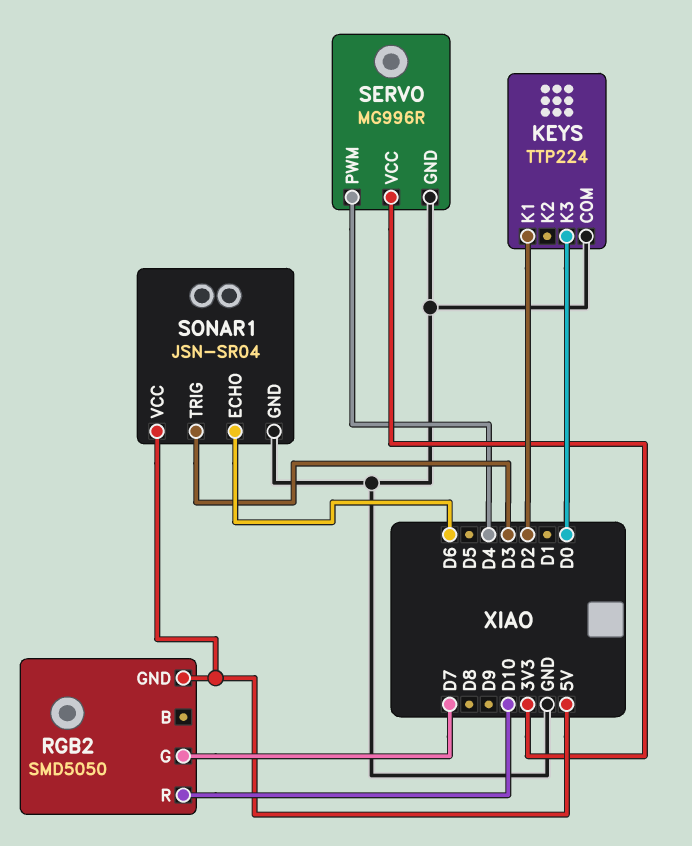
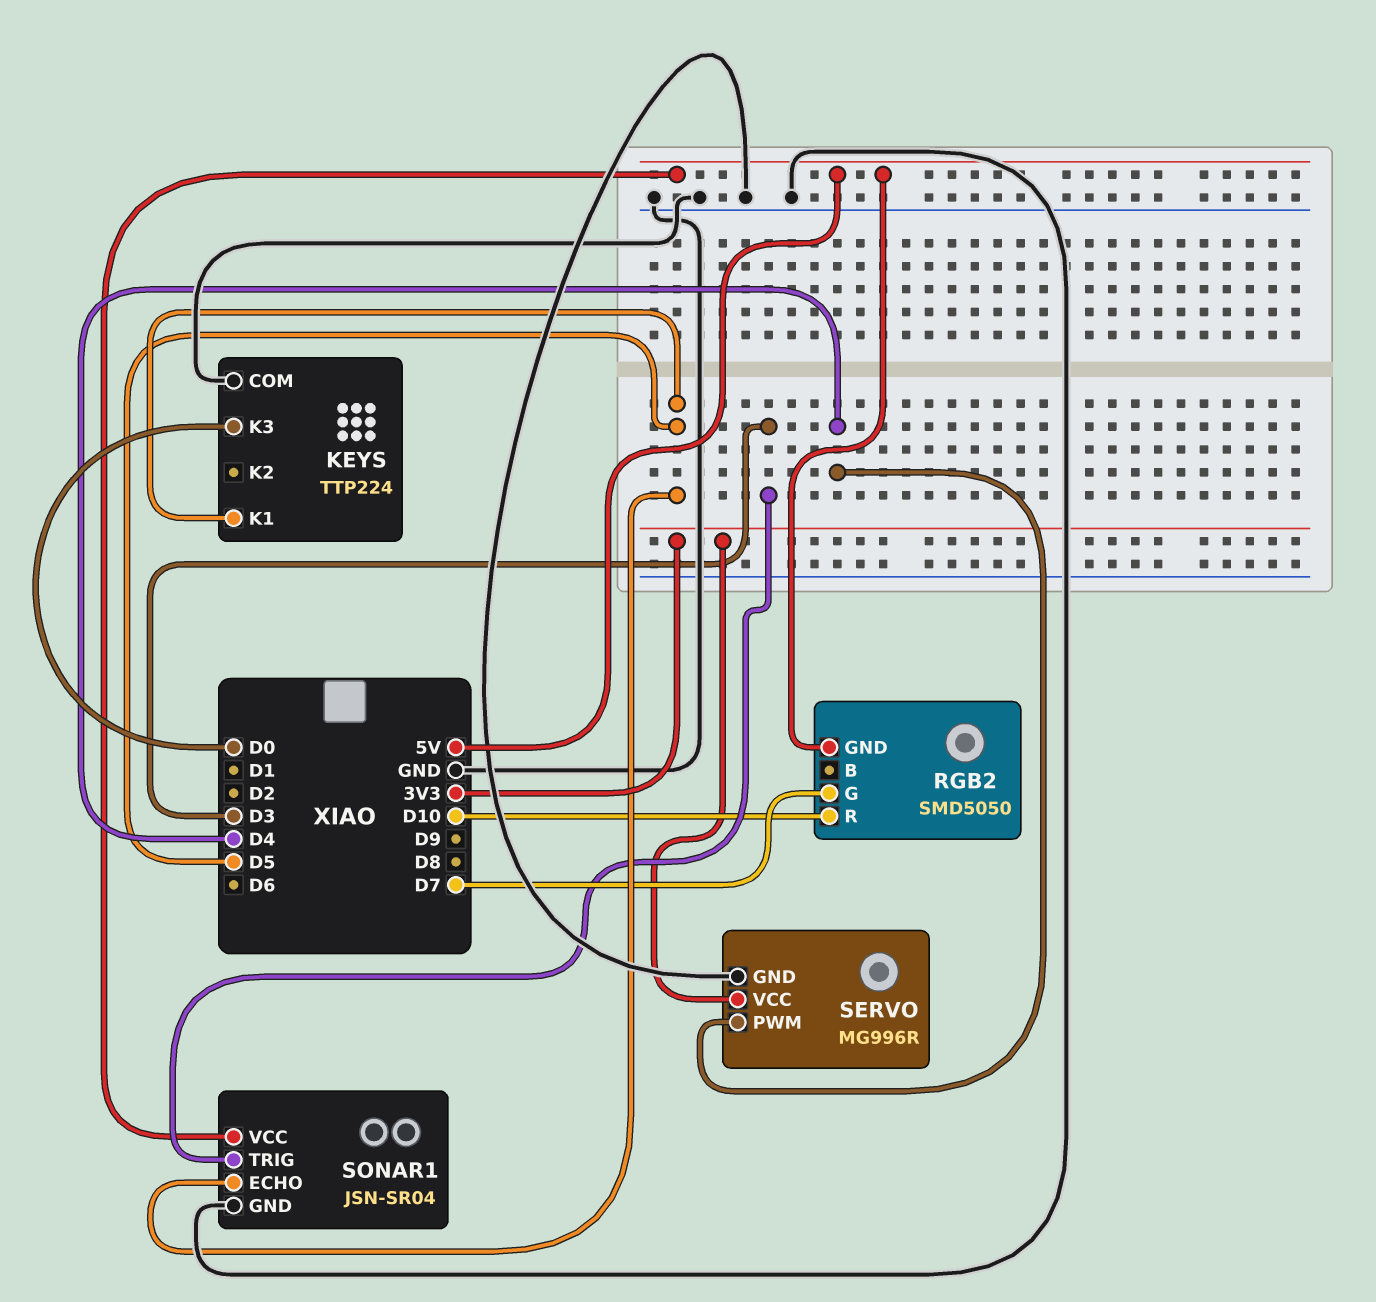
KEYS pin K1: D2 -> D5
SONAR1 pin ECHO: D6 -> D5

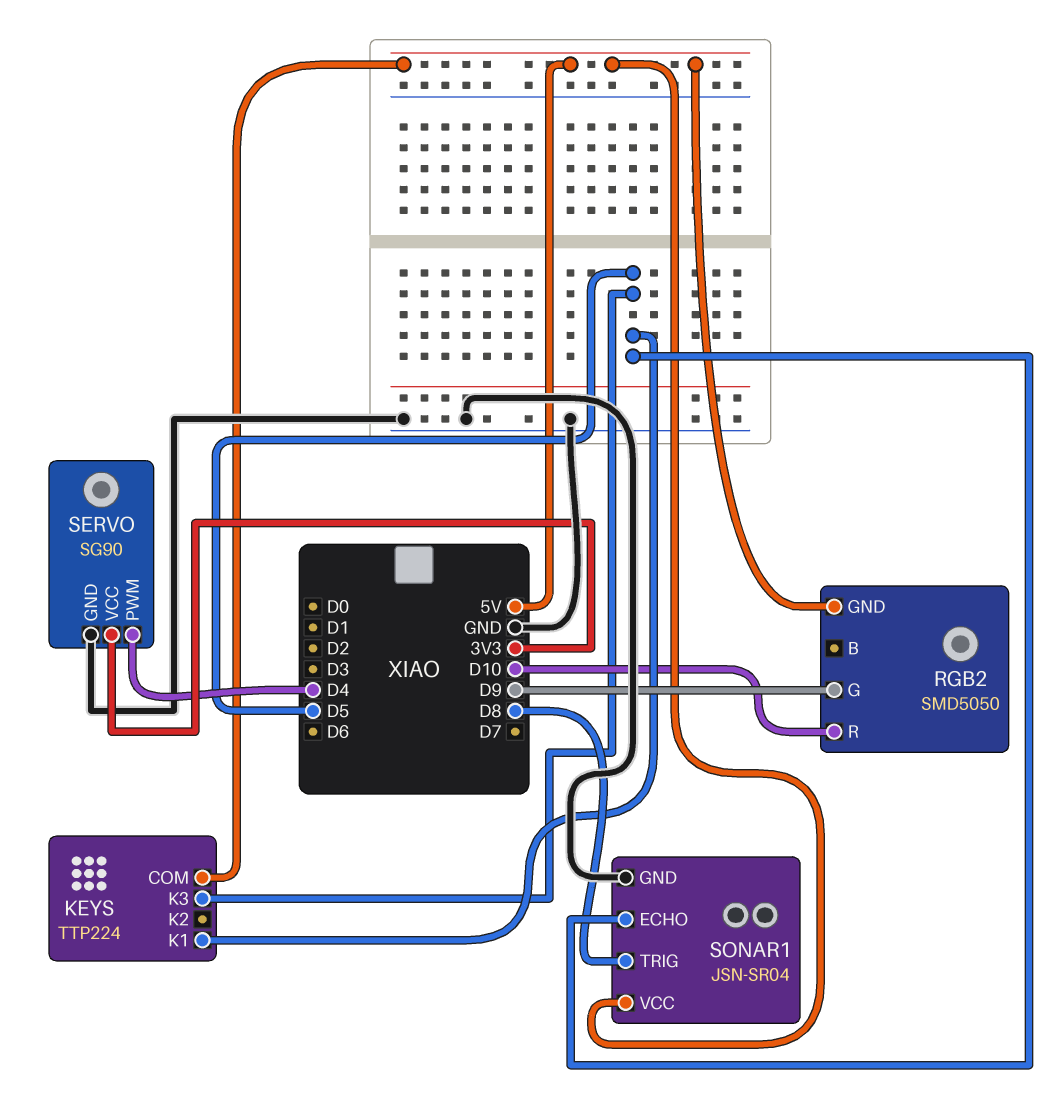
KEYS pin COM: GND -> 5V
KEYS pin K3: D0 -> D5
RGB2 pin G: D7 -> D9
SERVO: MG996R -> SG90
SONAR1 pin TRIG: D3 -> D8

